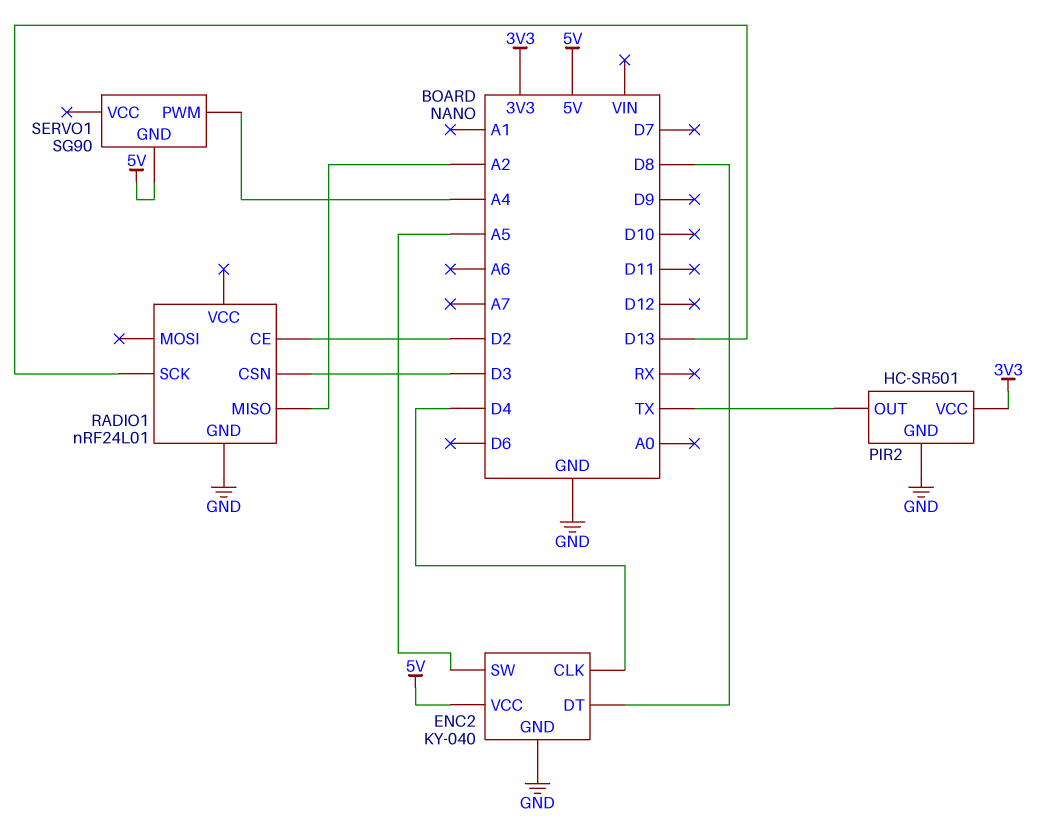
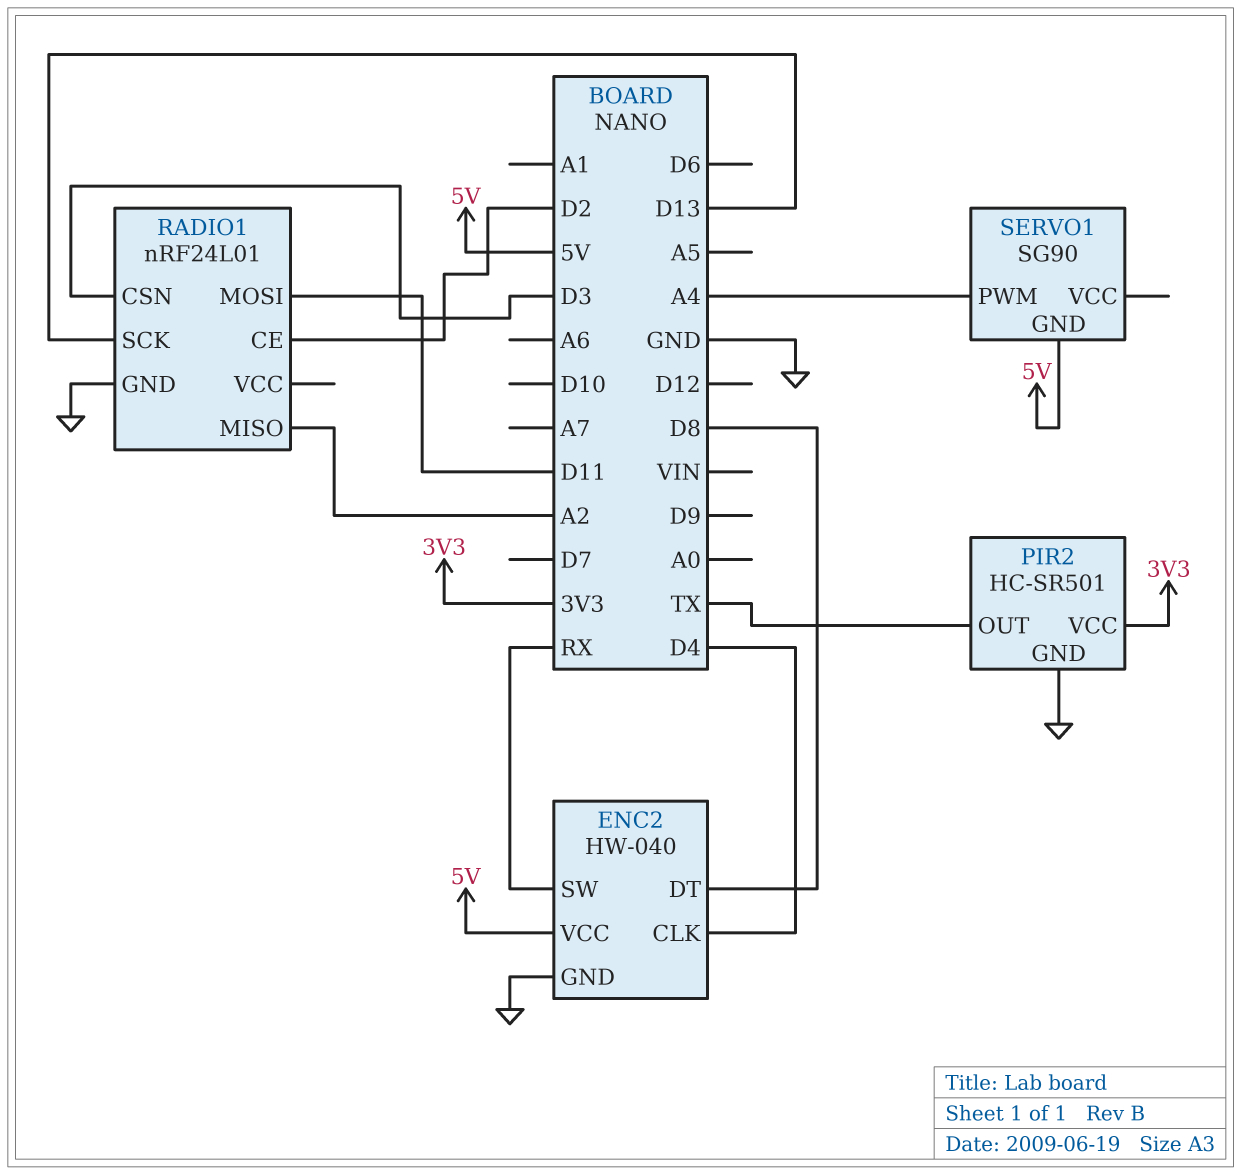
ENC2: KY-040 -> HW-040
ENC2 pin SW: A5 -> RX
RADIO1 pin MOSI: none -> D11

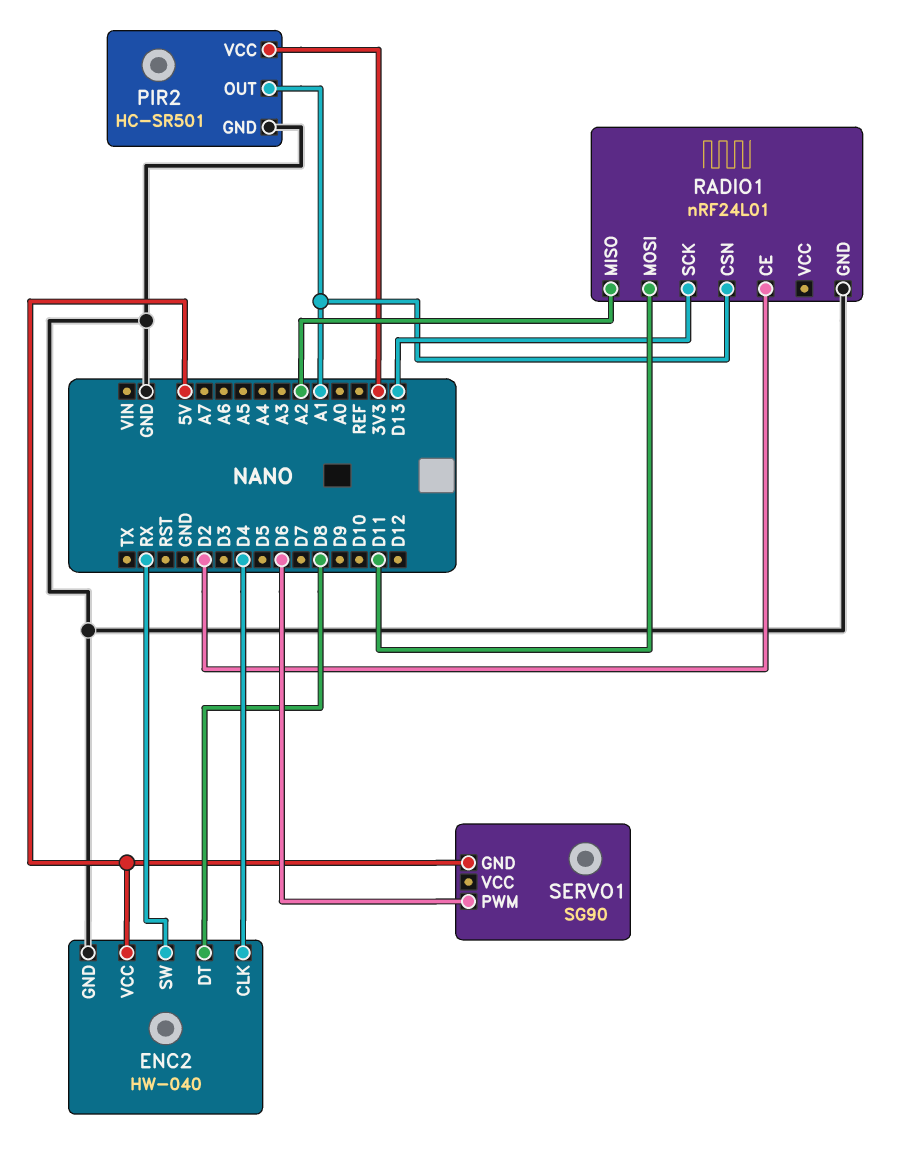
PIR2 pin OUT: TX -> A1
RADIO1 pin CSN: D3 -> A1
SERVO1 pin PWM: A4 -> D6

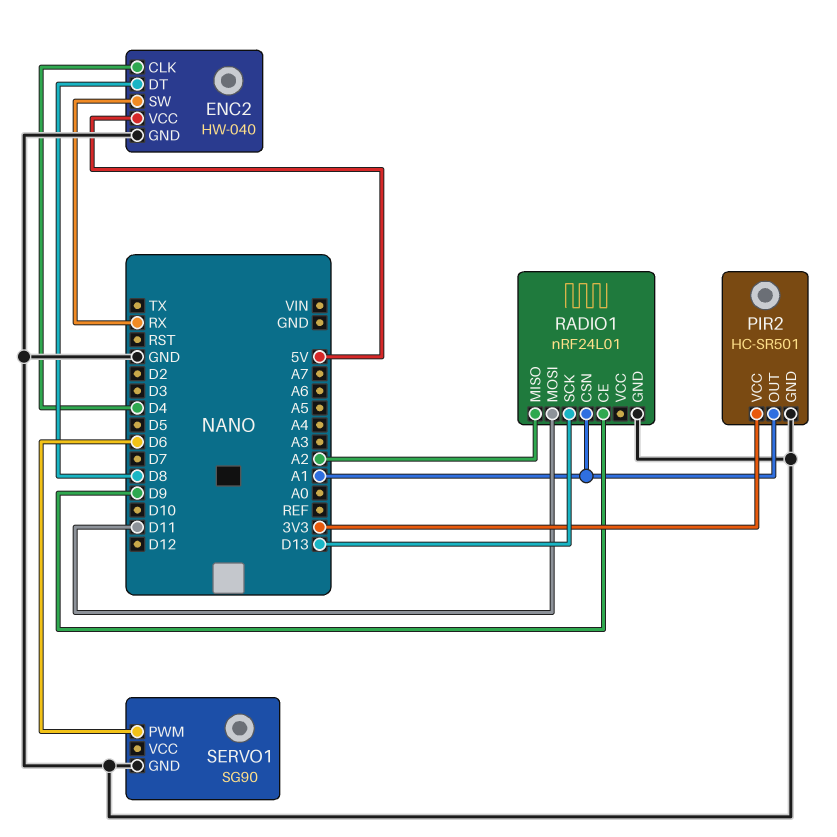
RADIO1 pin CE: D2 -> D9
SERVO1 pin GND: 5V -> GND

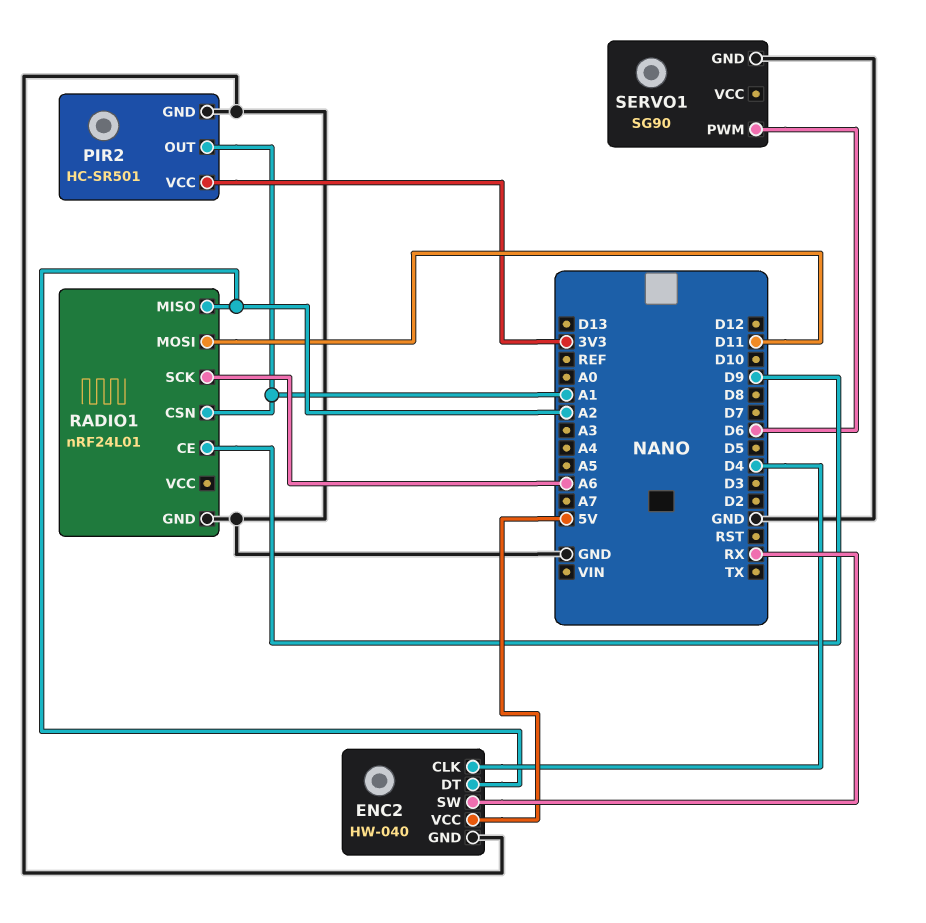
ENC2 pin DT: D8 -> A2
RADIO1 pin SCK: D13 -> A6

